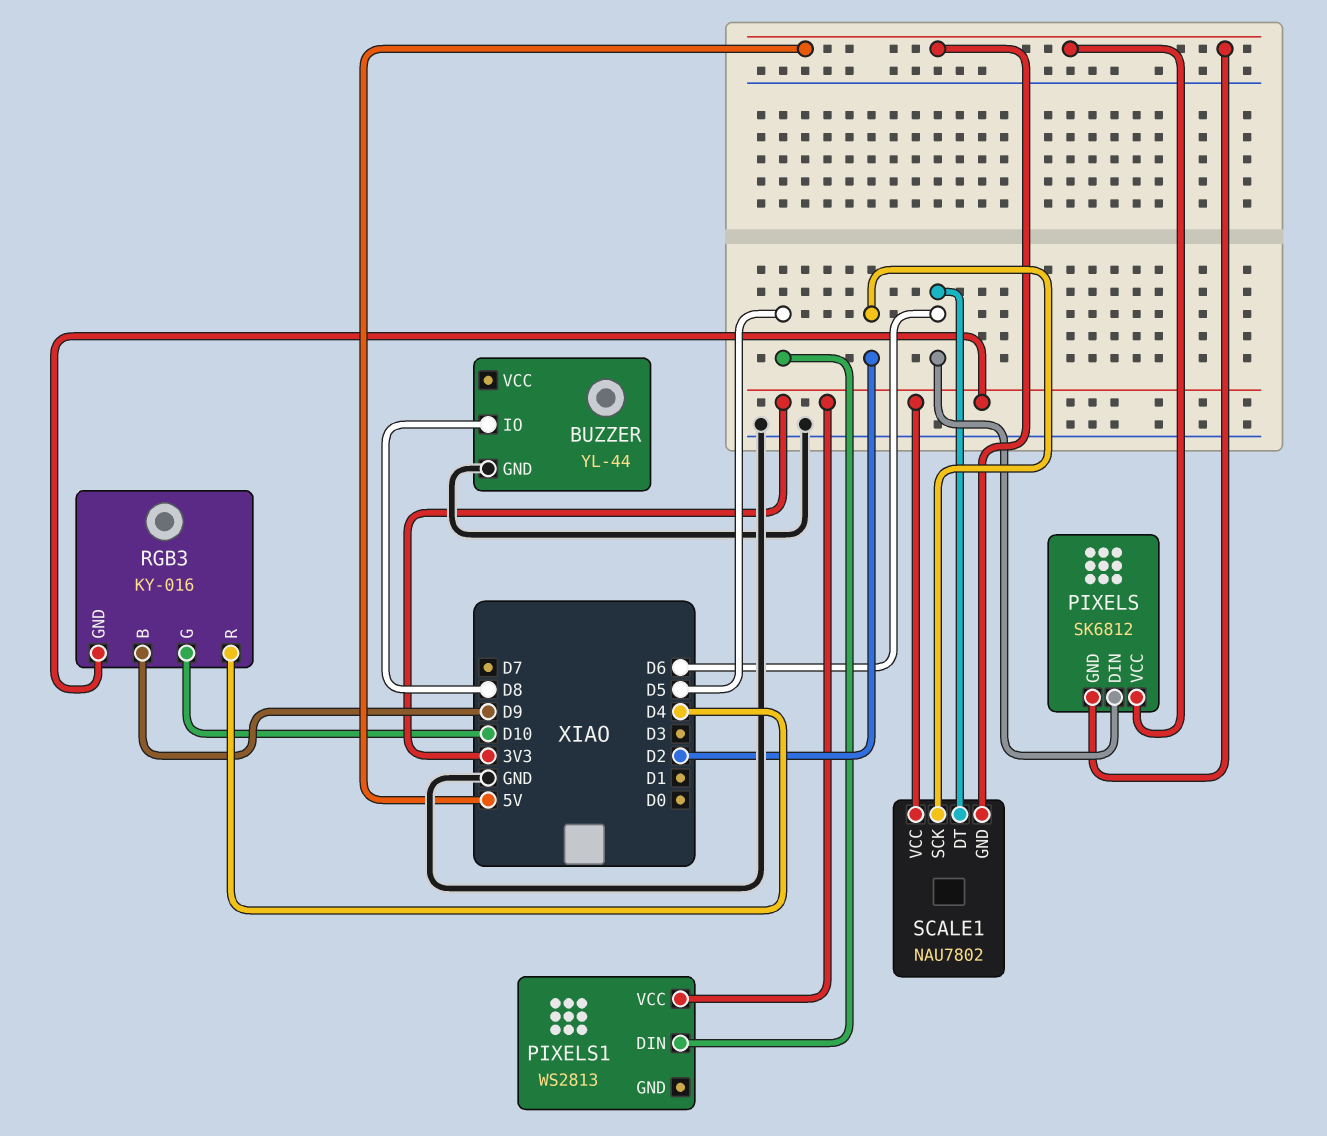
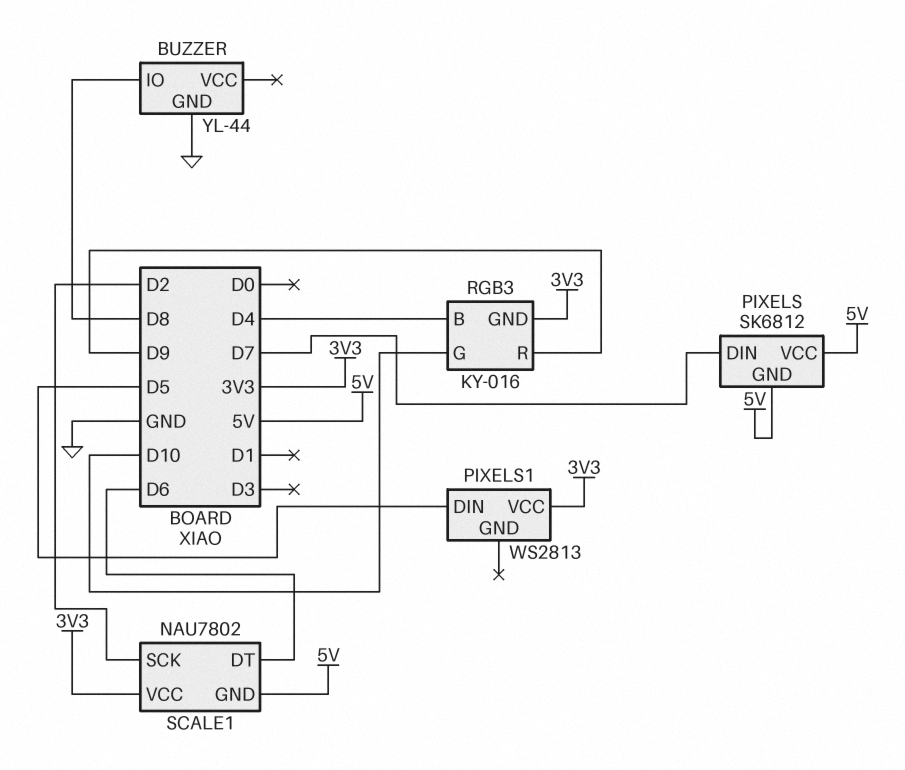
PIXELS pin DIN: D6 -> D7
RGB3 pin B: D9 -> D4
RGB3 pin R: D4 -> D9

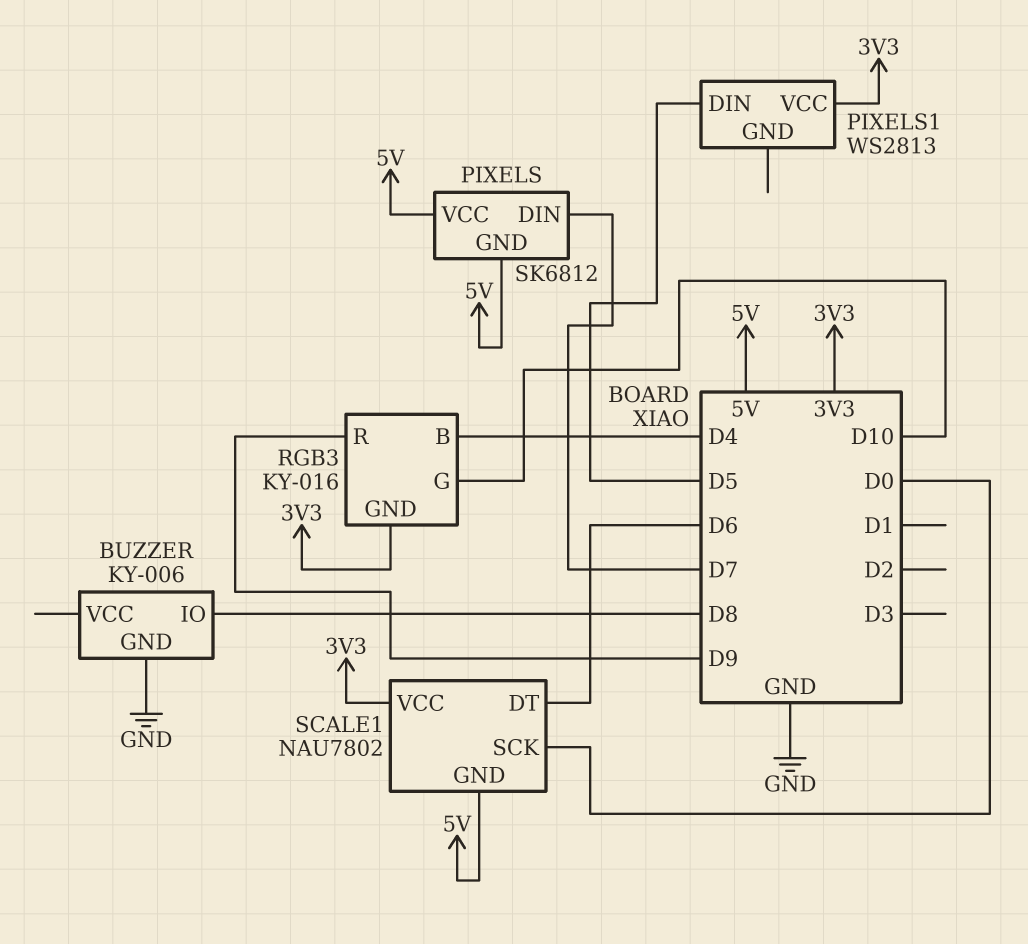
BUZZER: YL-44 -> KY-006
SCALE1 pin SCK: D2 -> D0

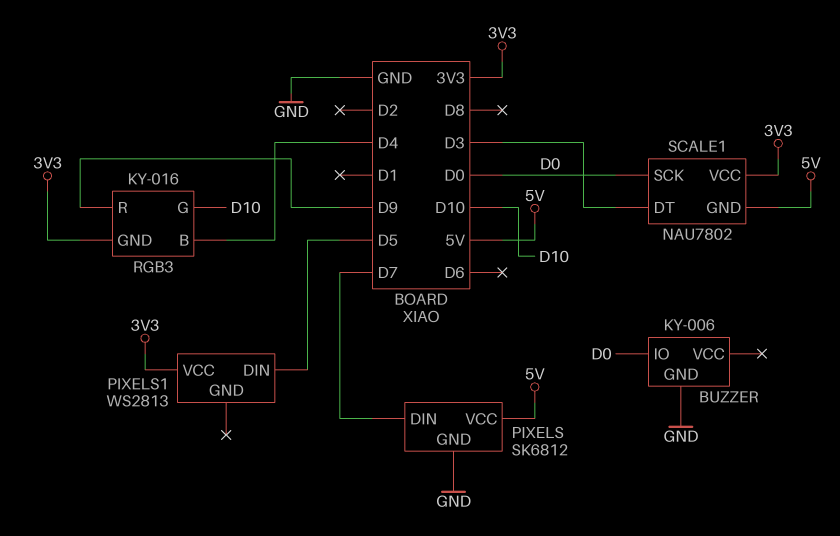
BUZZER pin IO: D8 -> D0
PIXELS pin GND: 5V -> GND
SCALE1 pin DT: D6 -> D3

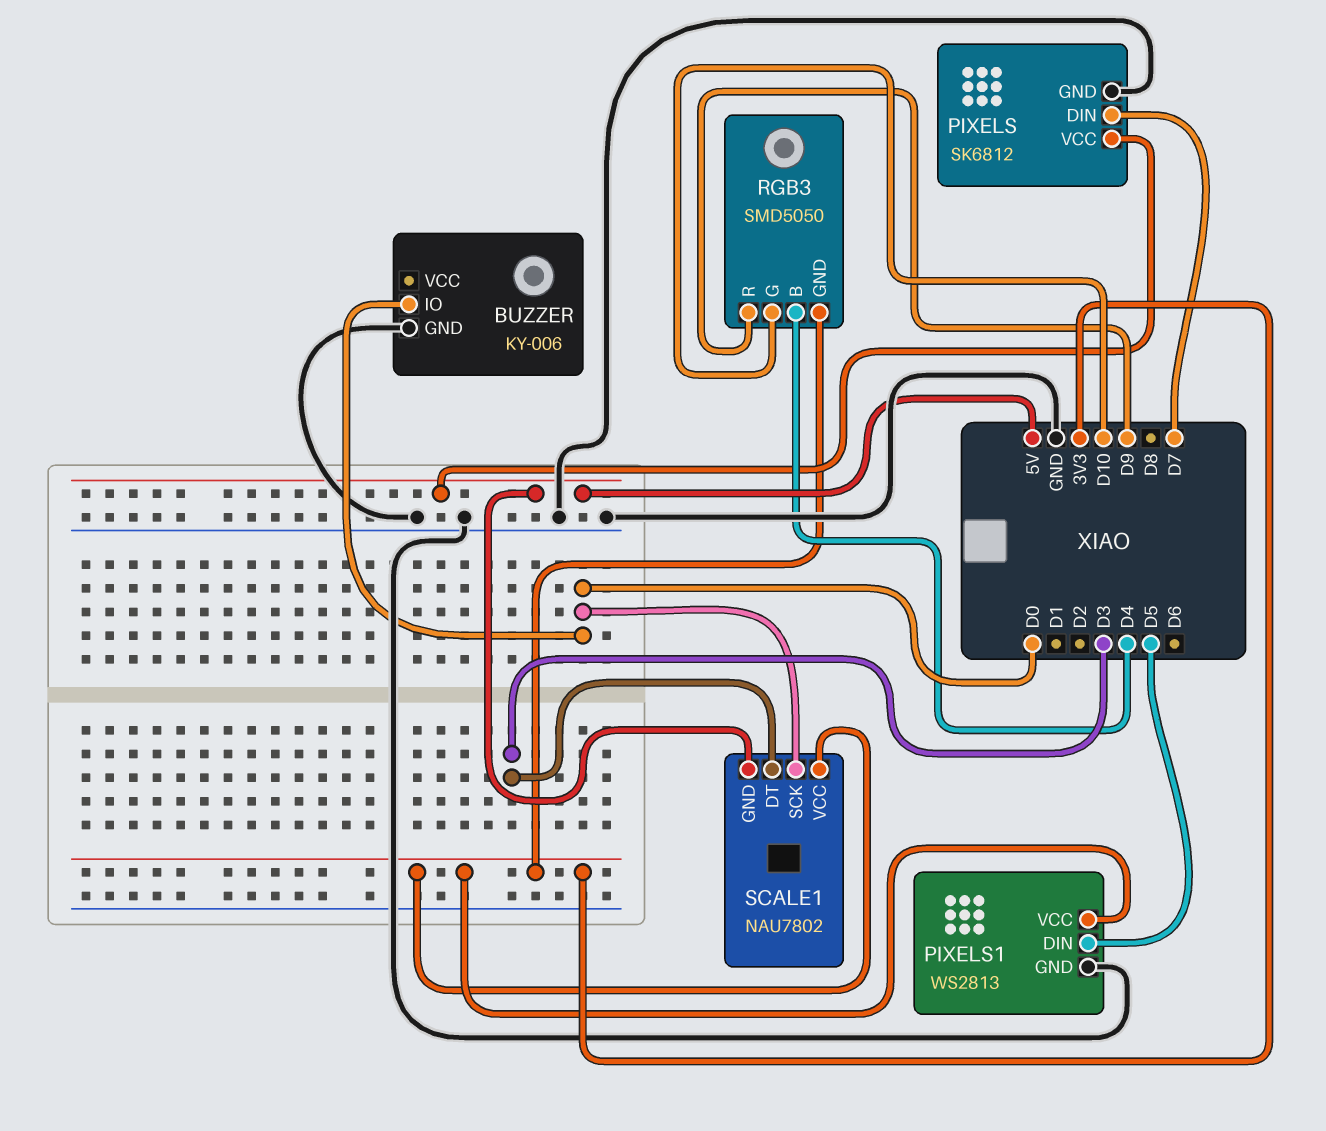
PIXELS1 pin GND: none -> GND
RGB3: KY-016 -> SMD5050

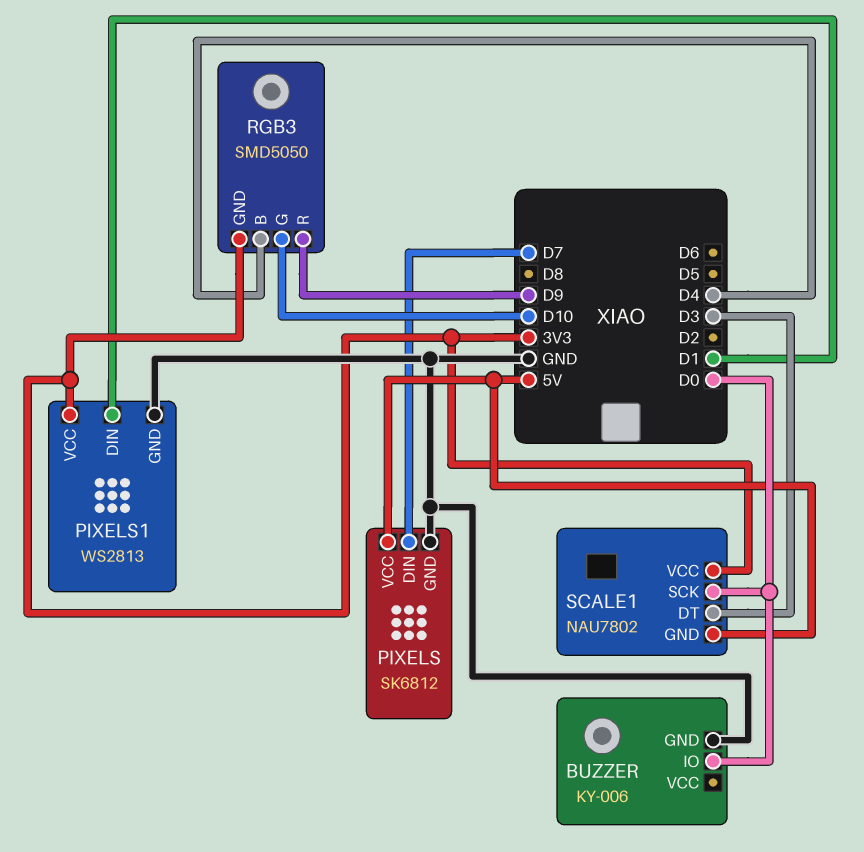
PIXELS1 pin DIN: D5 -> D1

